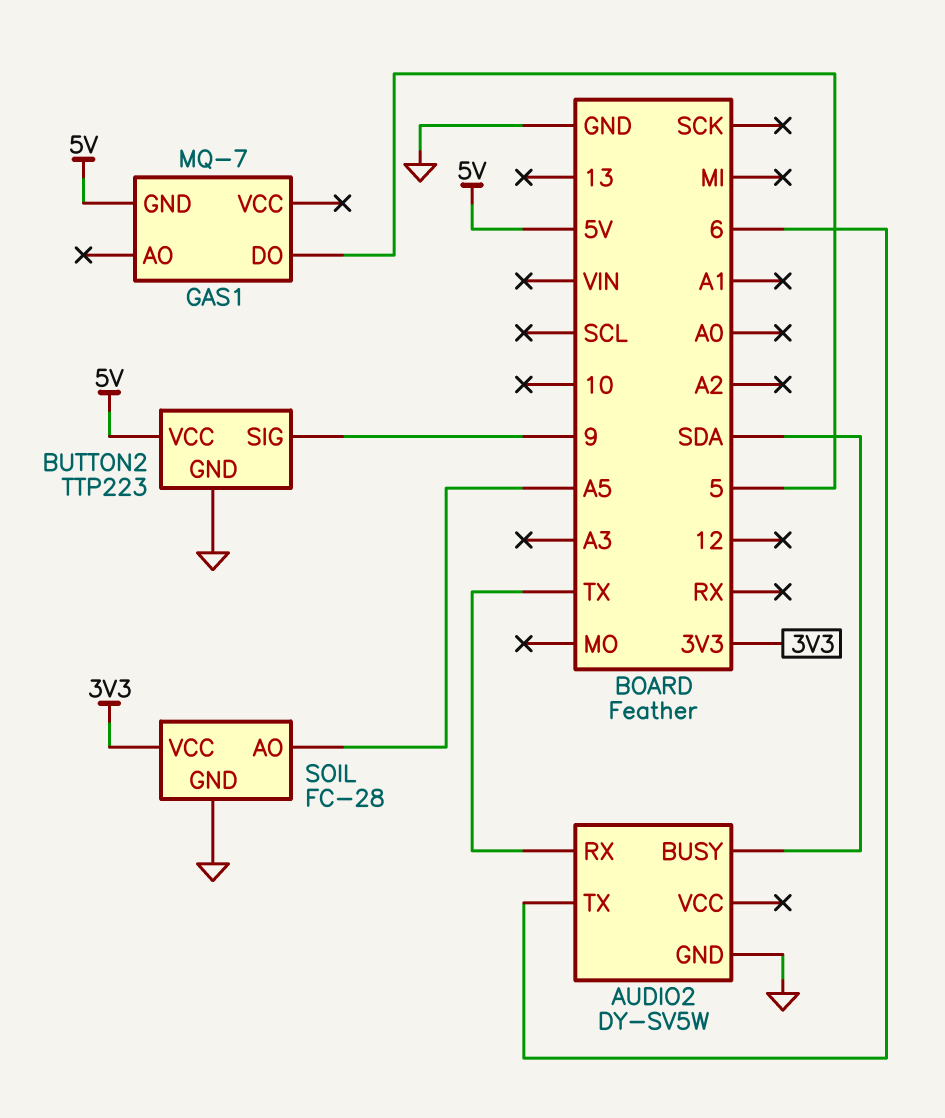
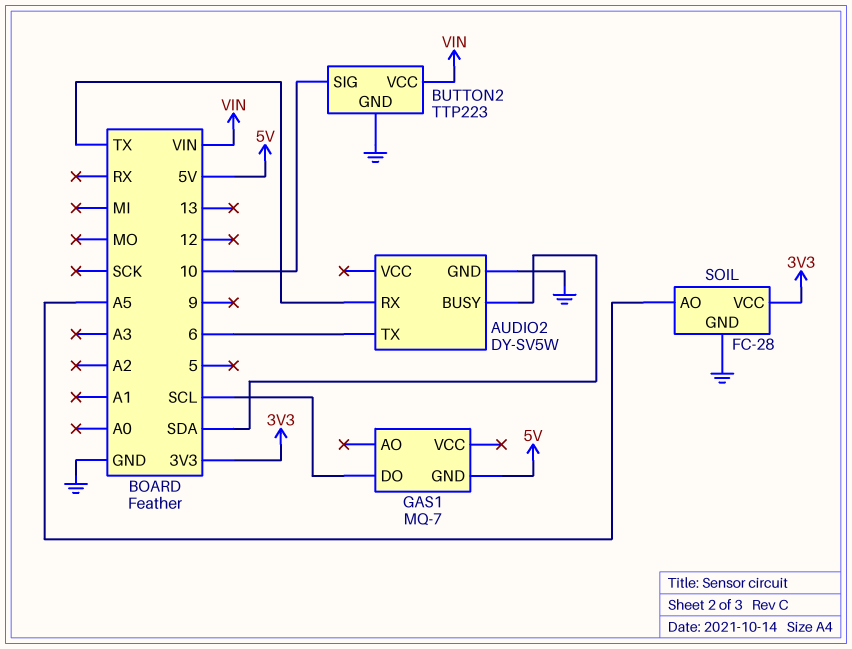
BUTTON2 pin SIG: 9 -> 10
BUTTON2 pin VCC: 5V -> VIN
GAS1 pin DO: 5 -> SCL

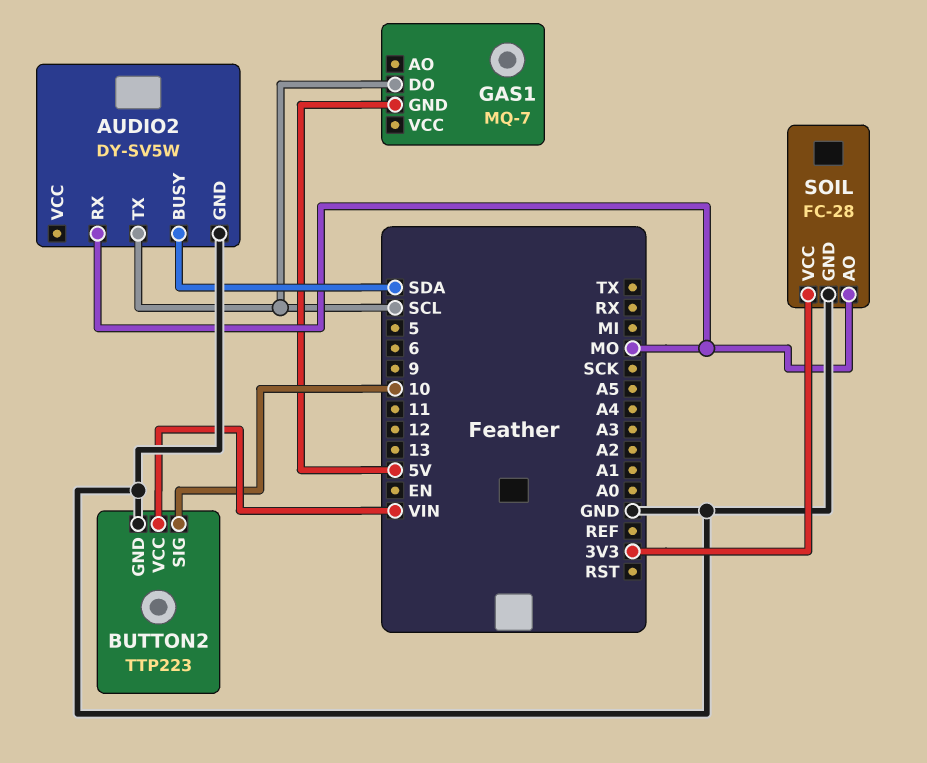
AUDIO2 pin RX: TX -> MO
AUDIO2 pin TX: 6 -> SCL
SOIL pin AO: A5 -> MO

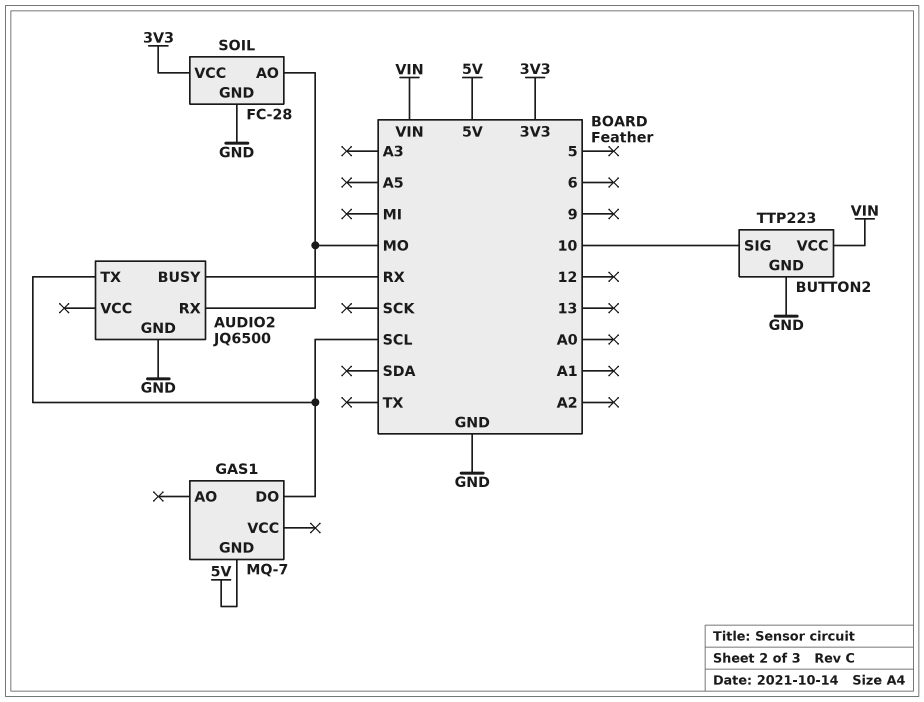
AUDIO2: DY-SV5W -> JQ6500
AUDIO2 pin BUSY: SDA -> RX

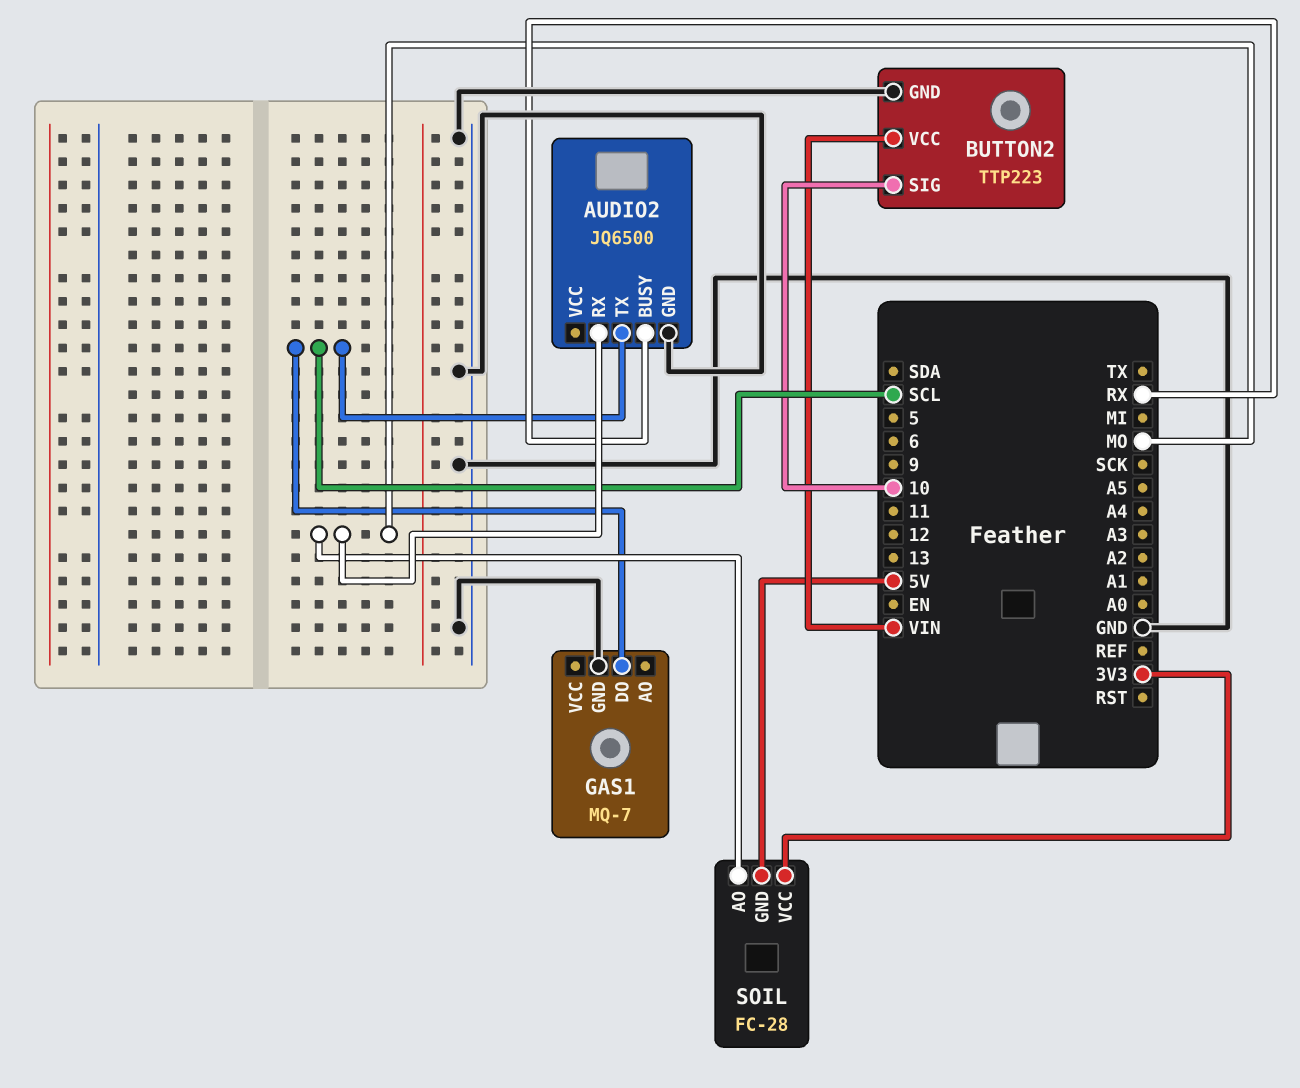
GAS1 pin GND: 5V -> GND
SOIL pin GND: GND -> 5V

